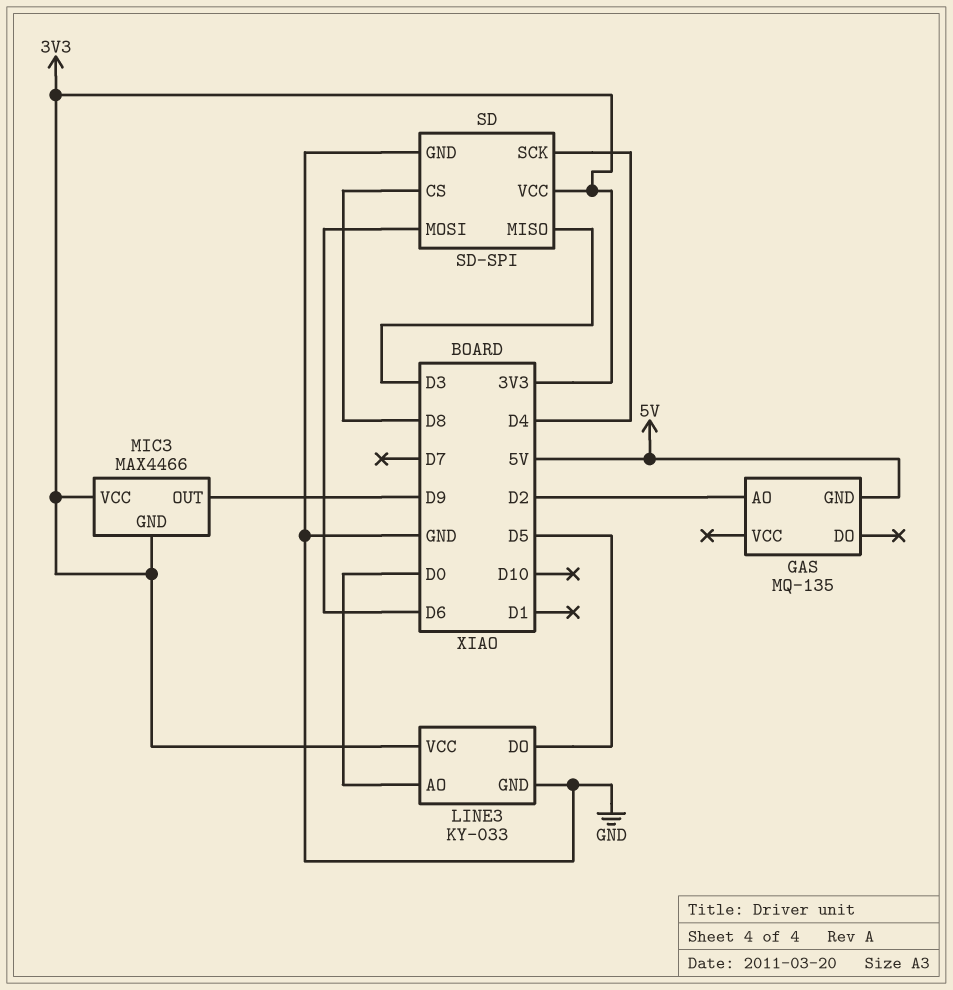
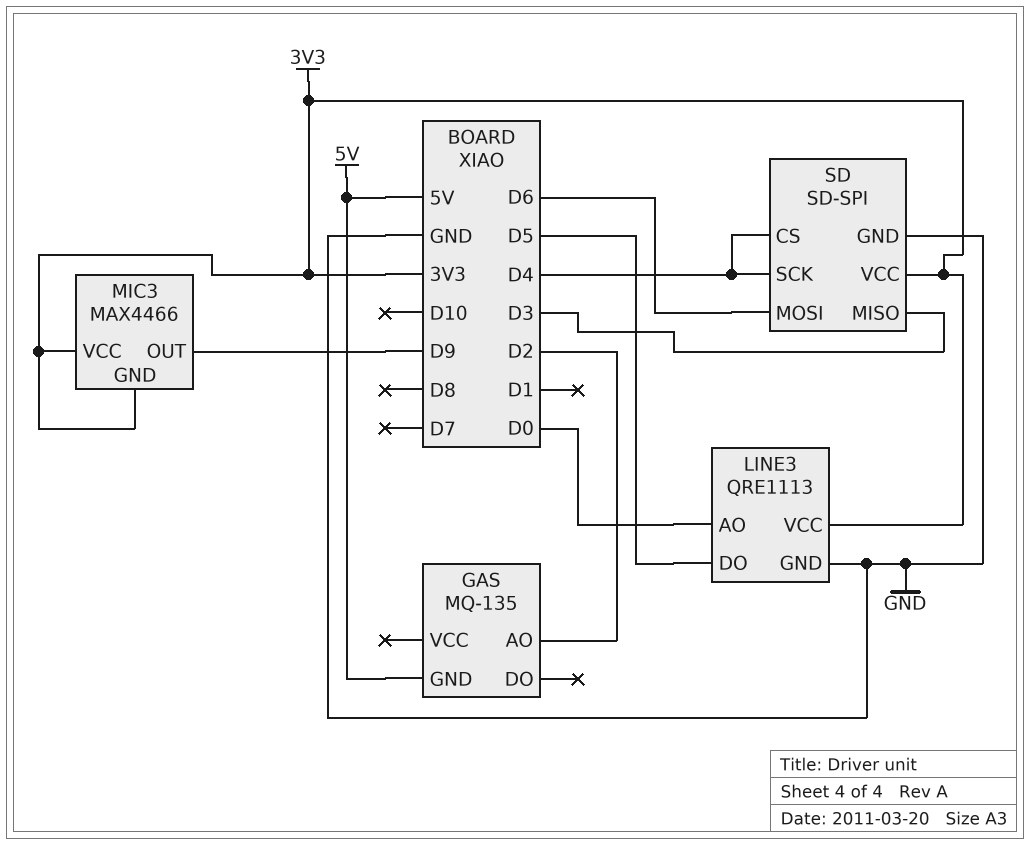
LINE3: KY-033 -> QRE1113
SD pin CS: D8 -> D4

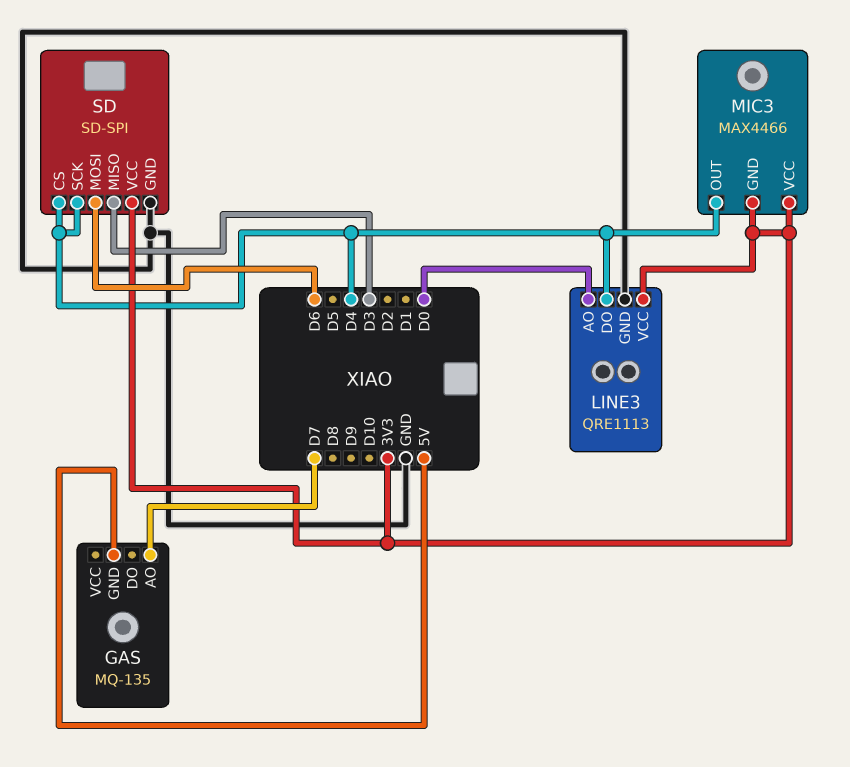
GAS pin AO: D2 -> D7
LINE3 pin DO: D5 -> D4
MIC3 pin OUT: D9 -> D4

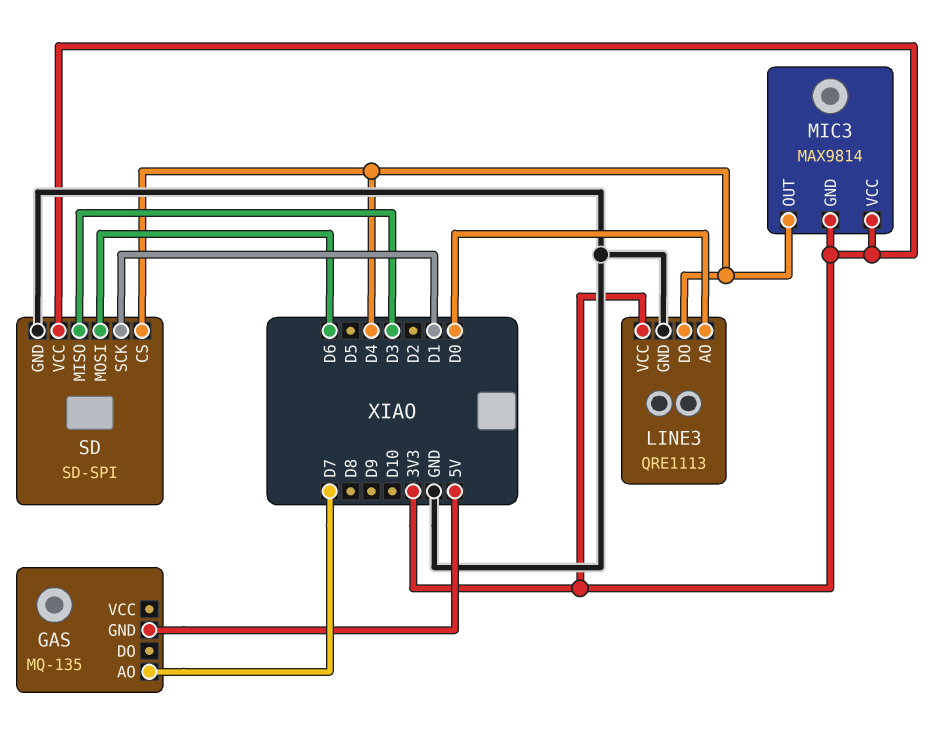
MIC3: MAX4466 -> MAX9814
SD pin SCK: D4 -> D1

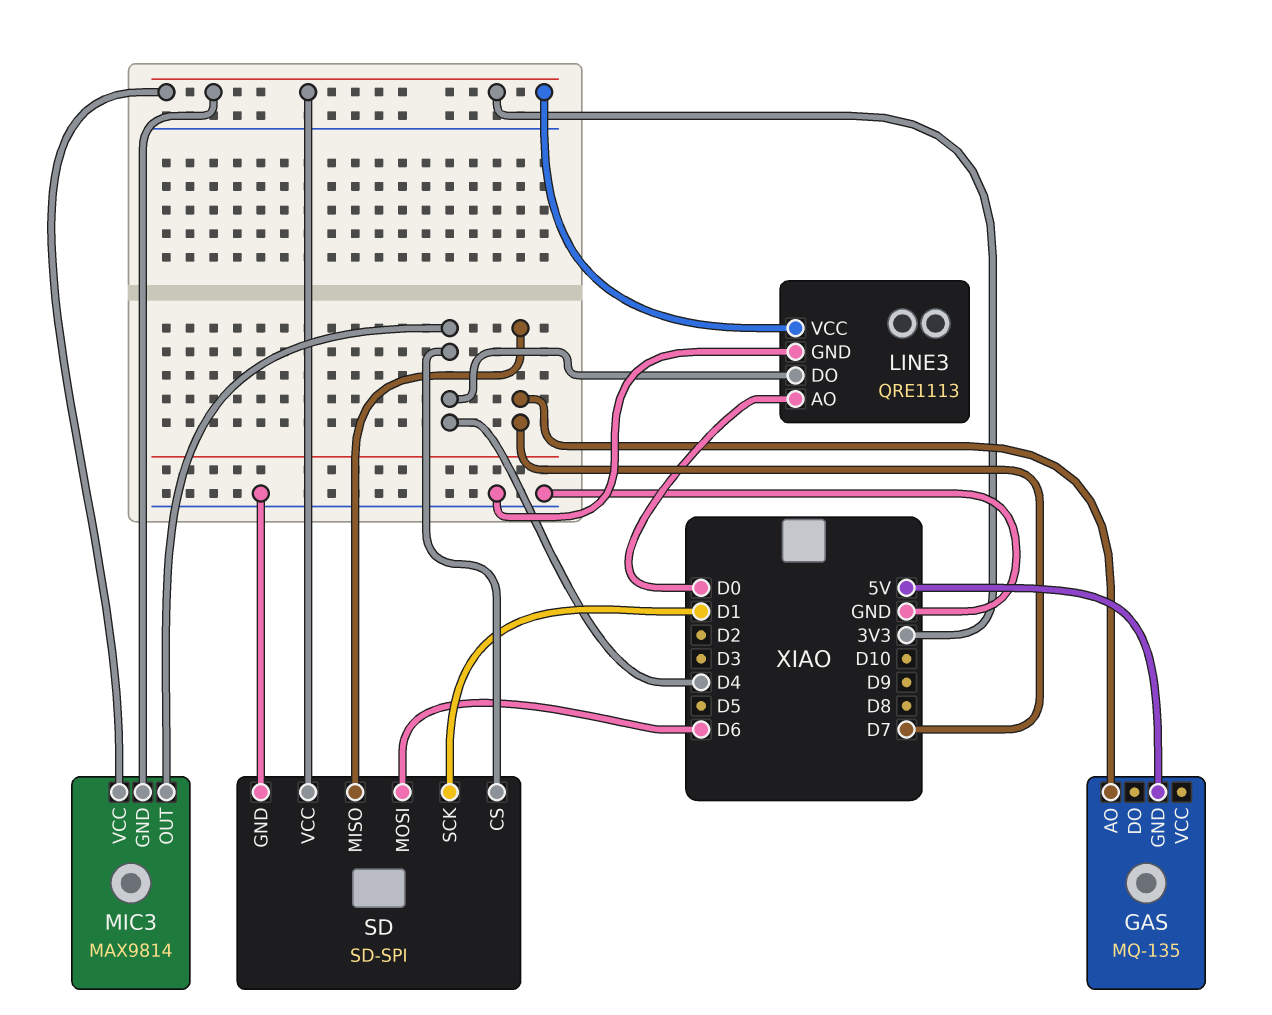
SD pin MISO: D3 -> D7

